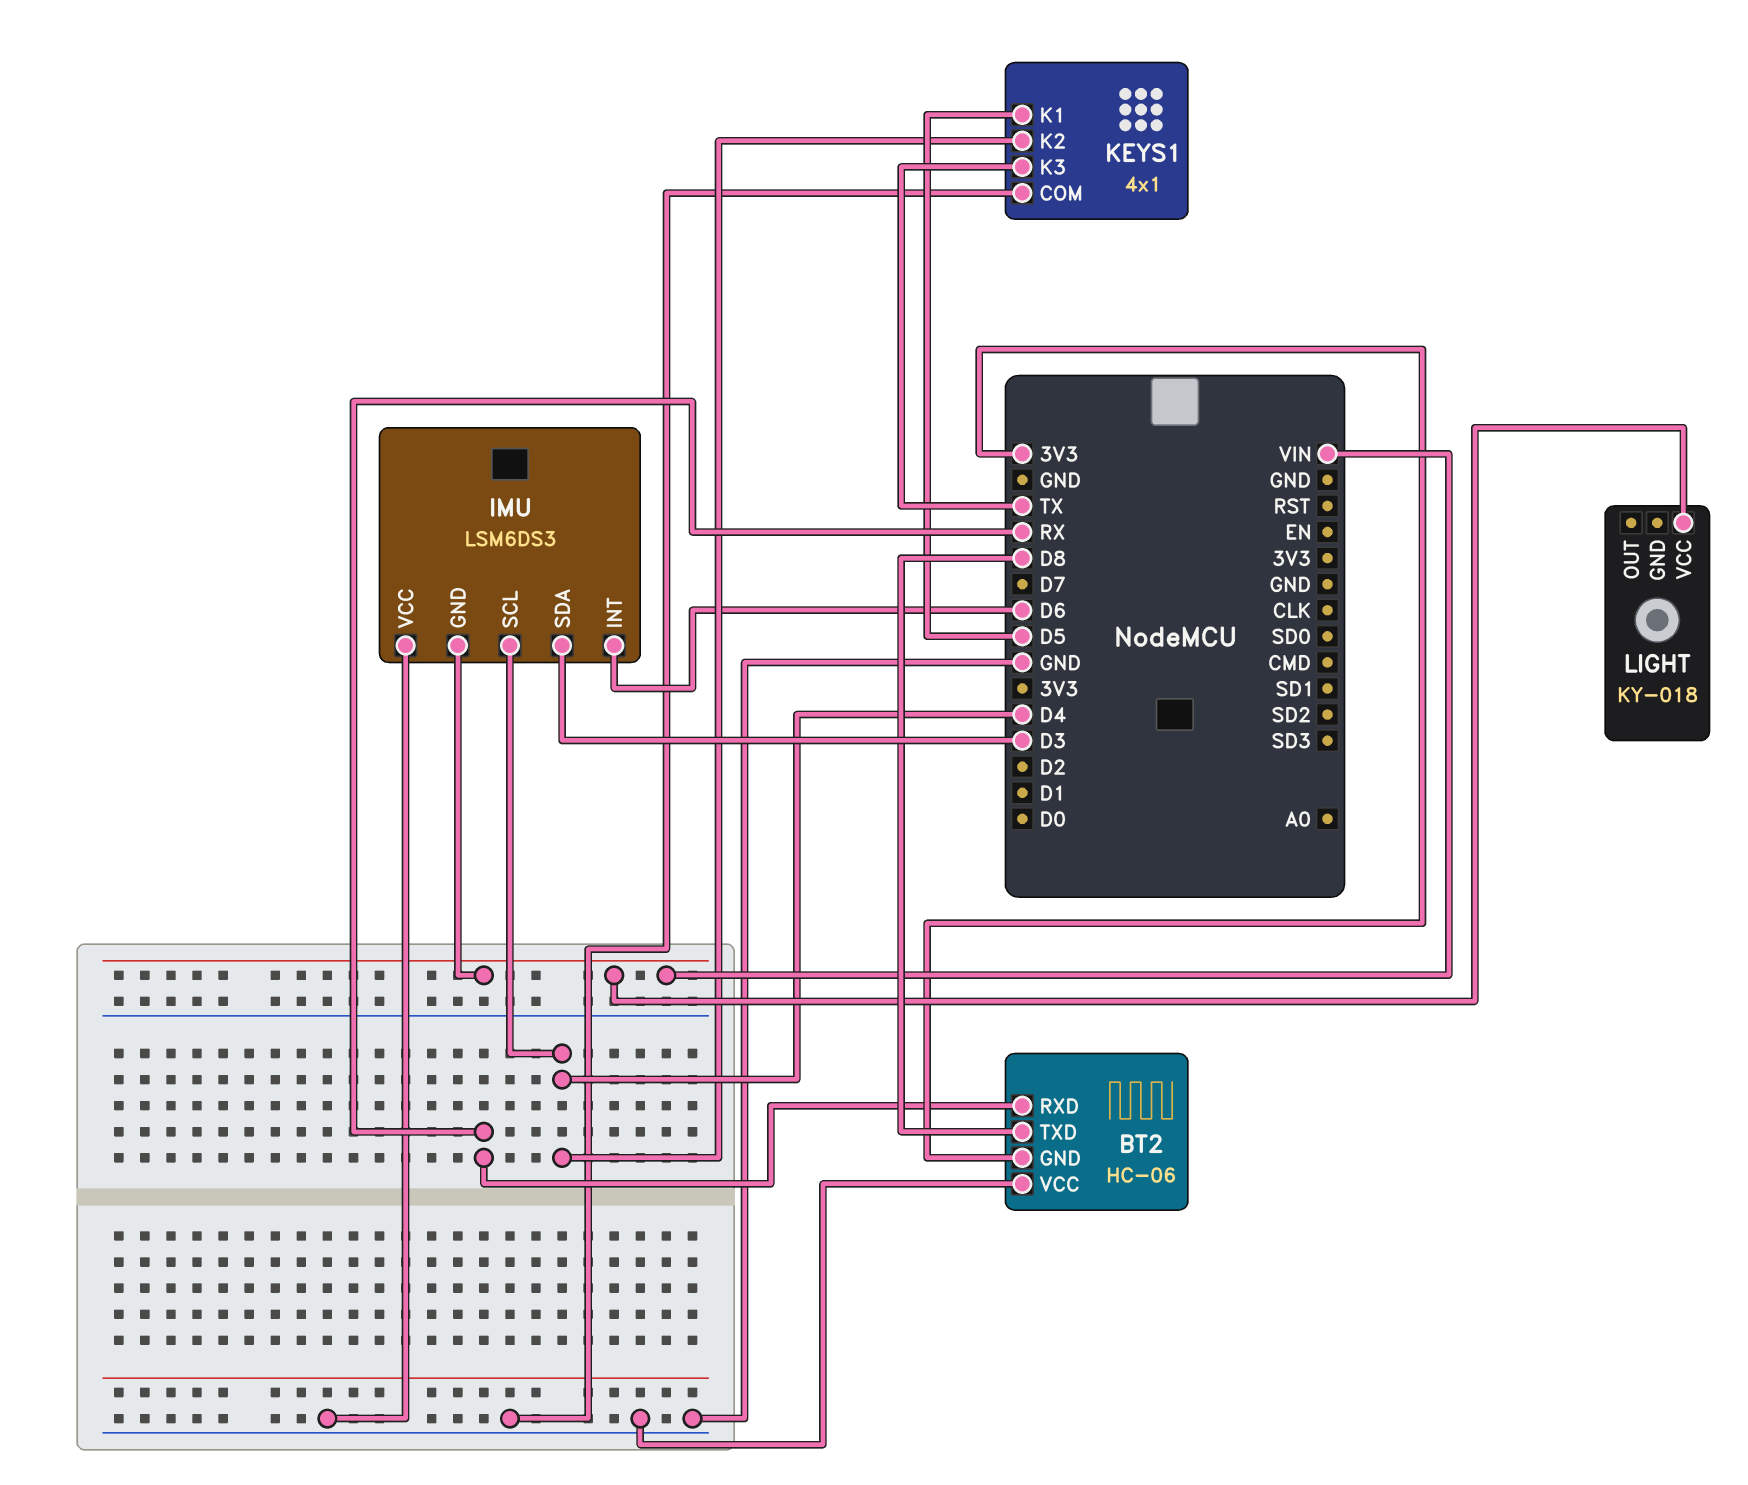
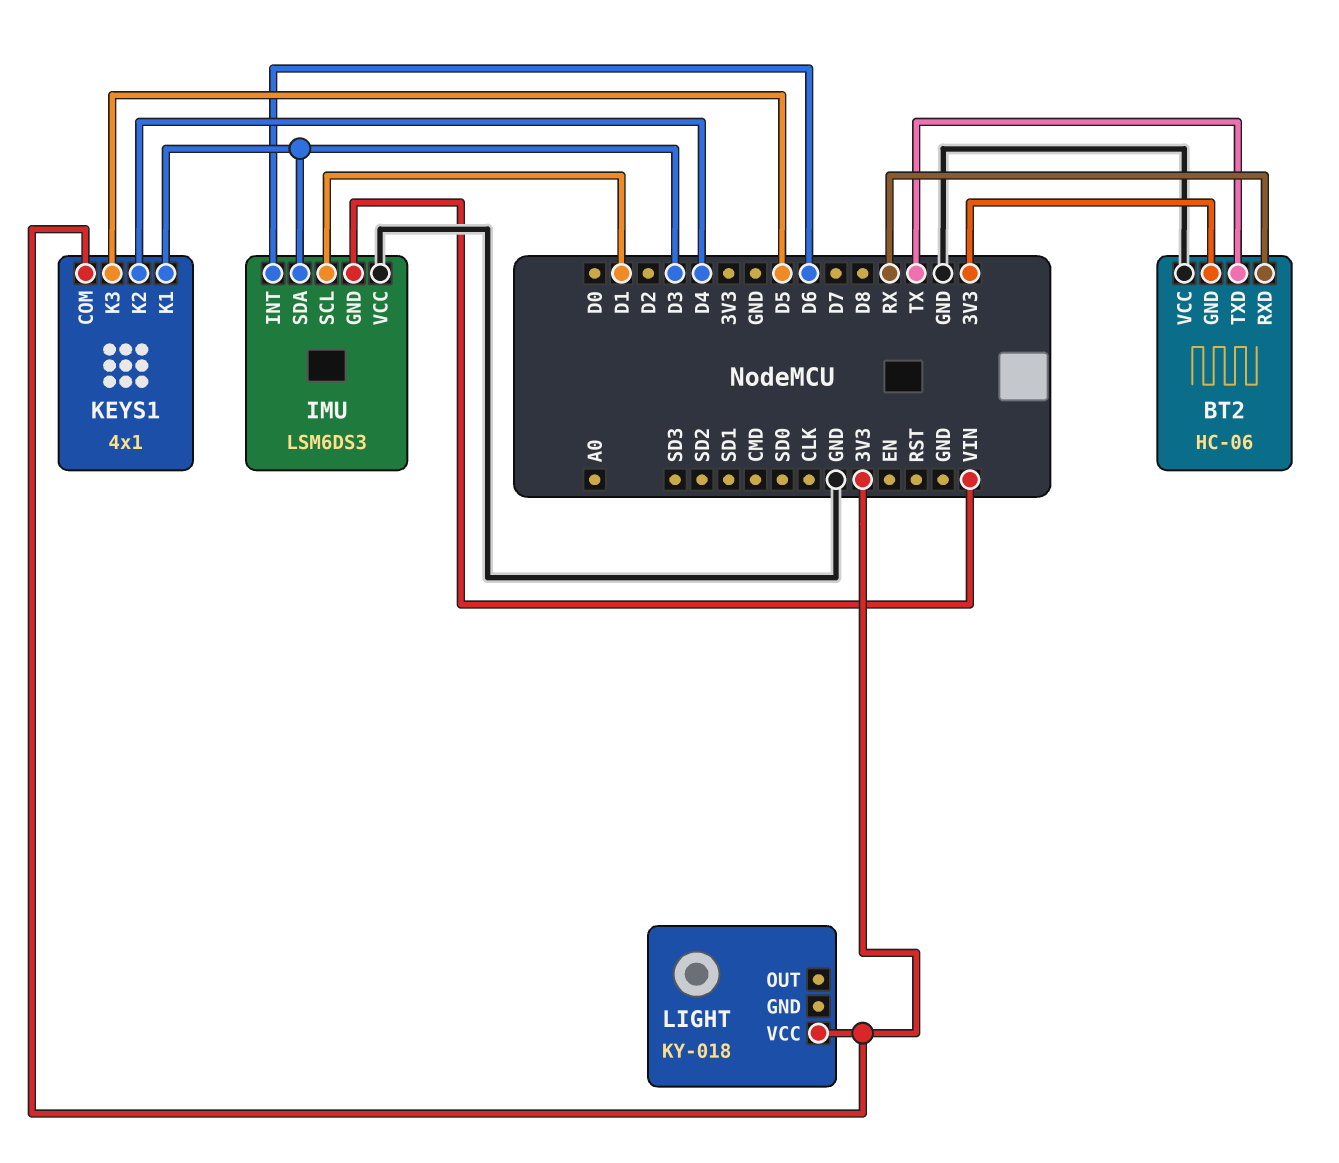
BT2 pin TXD: D8 -> TX
IMU pin SCL: D4 -> D1
KEYS1 pin COM: GND -> 3V3
KEYS1 pin K1: D5 -> D3
KEYS1 pin K3: TX -> D5
LIGHT pin VCC: VIN -> 3V3

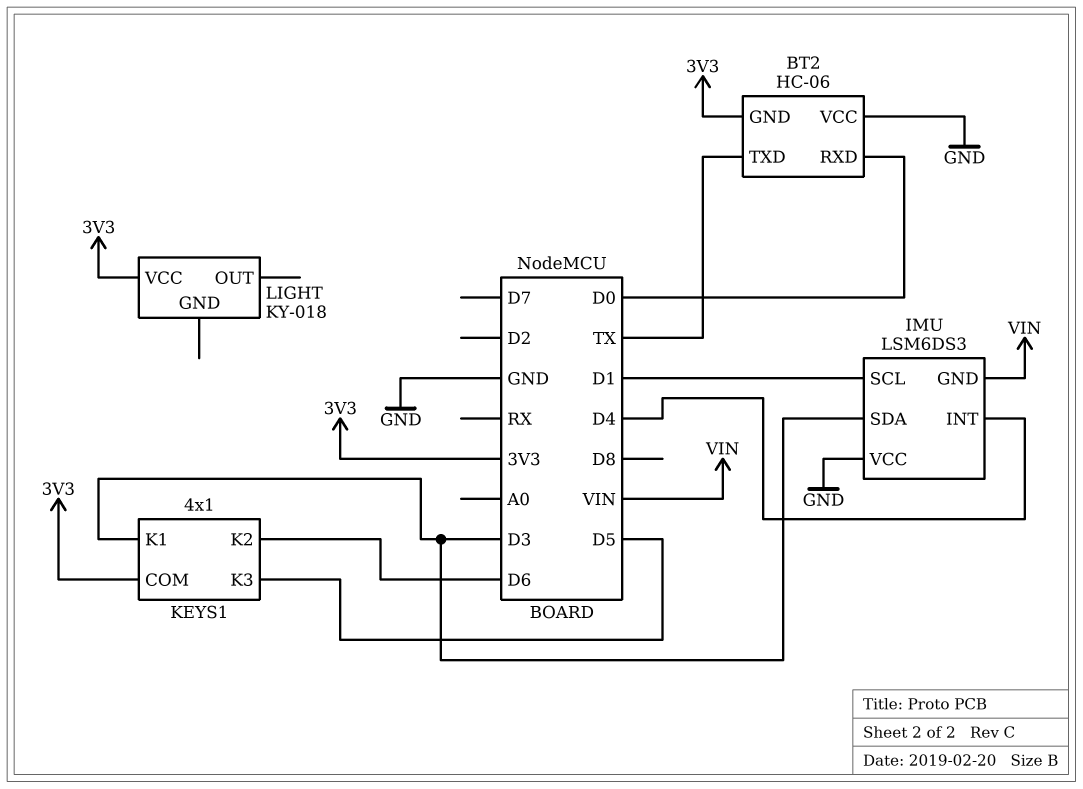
BT2 pin RXD: RX -> D0
IMU pin INT: D6 -> D4
KEYS1 pin K2: D4 -> D6

